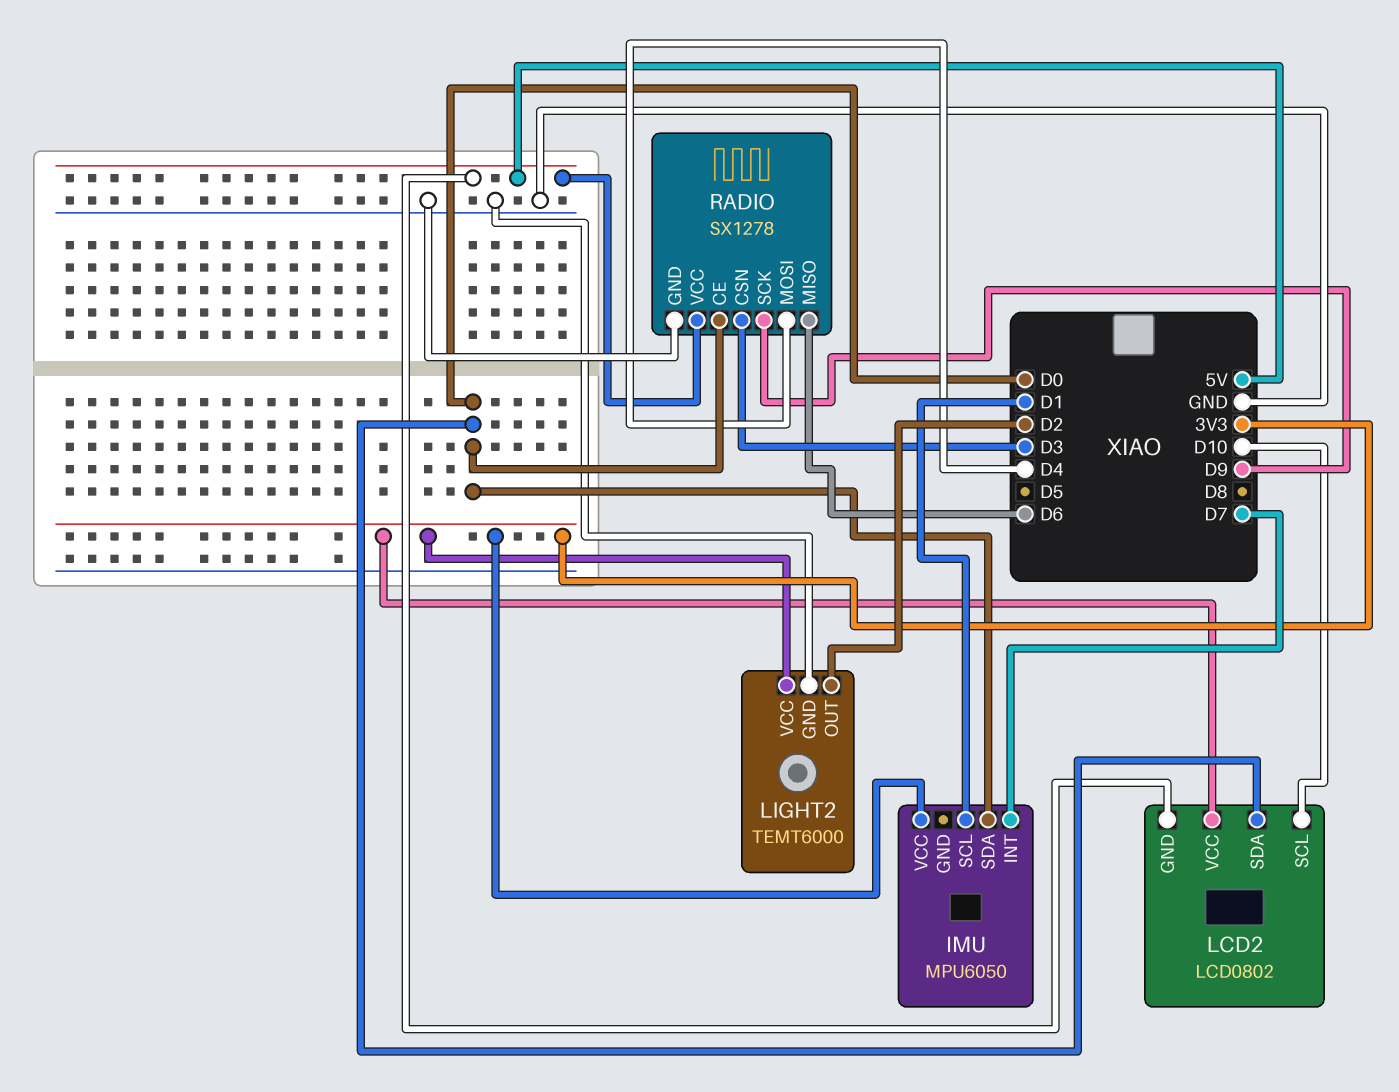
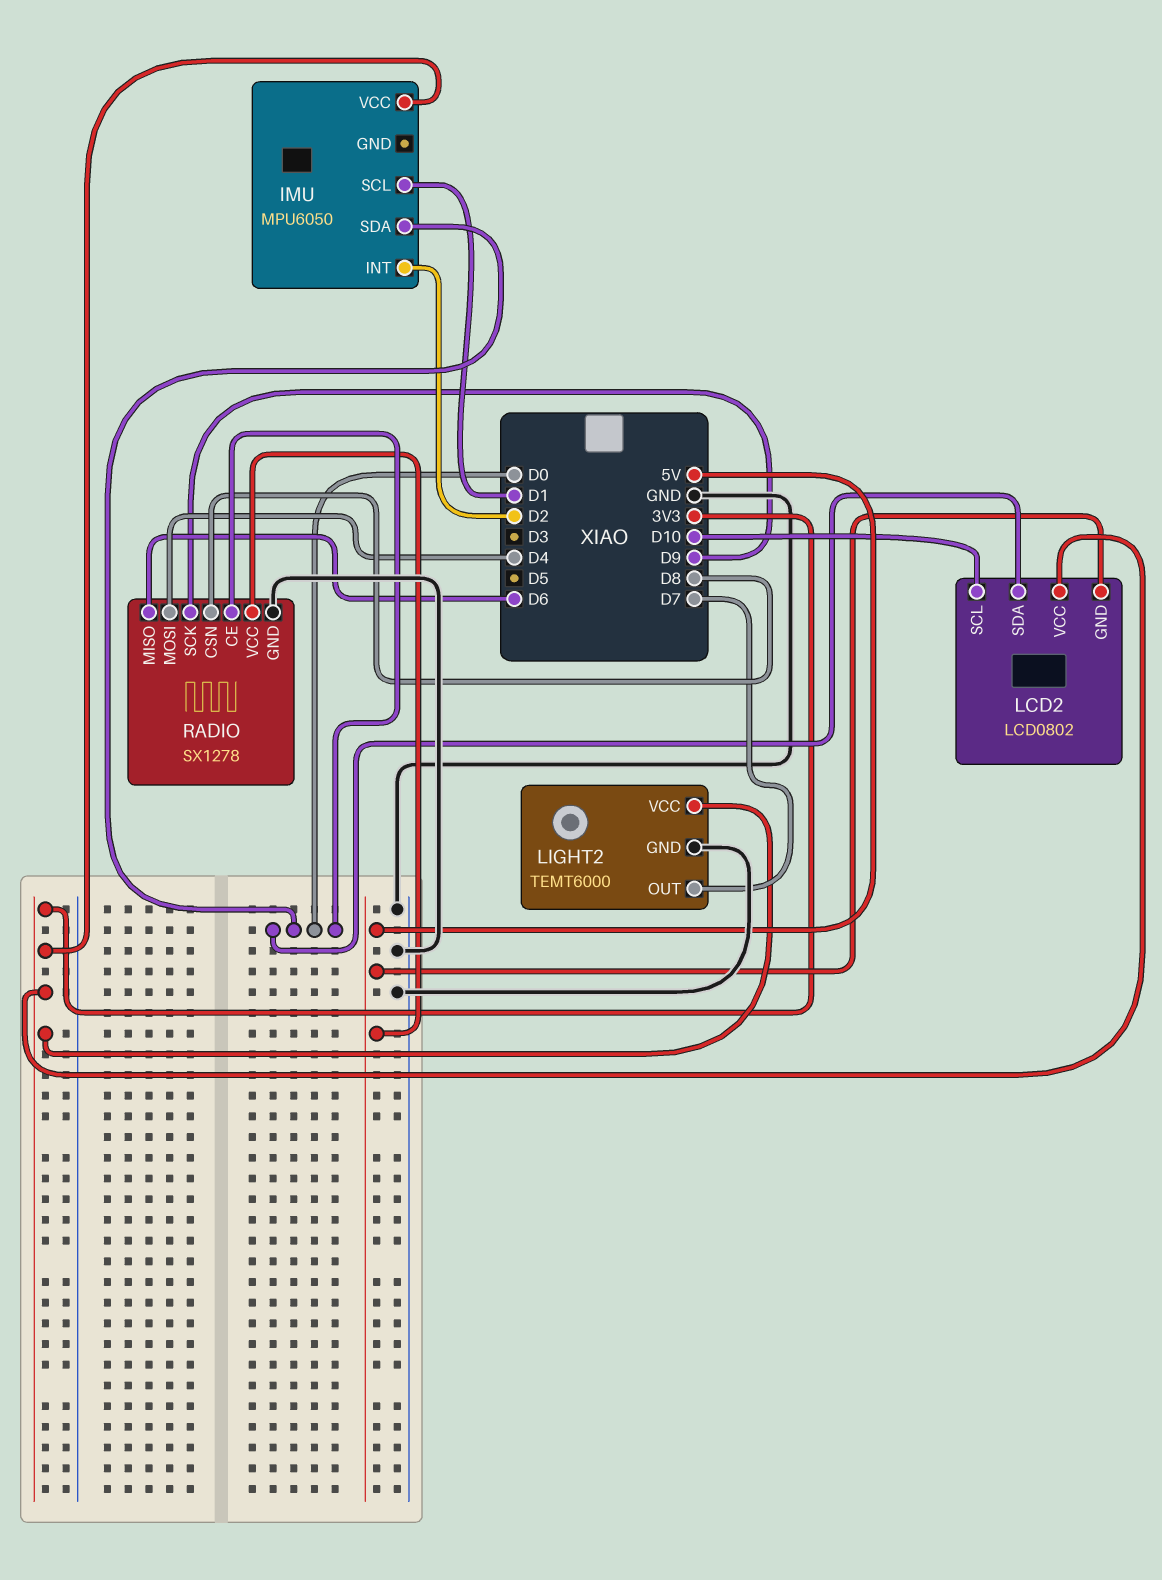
IMU pin INT: D7 -> D2
LIGHT2 pin OUT: D2 -> D7
RADIO pin CSN: D3 -> D8

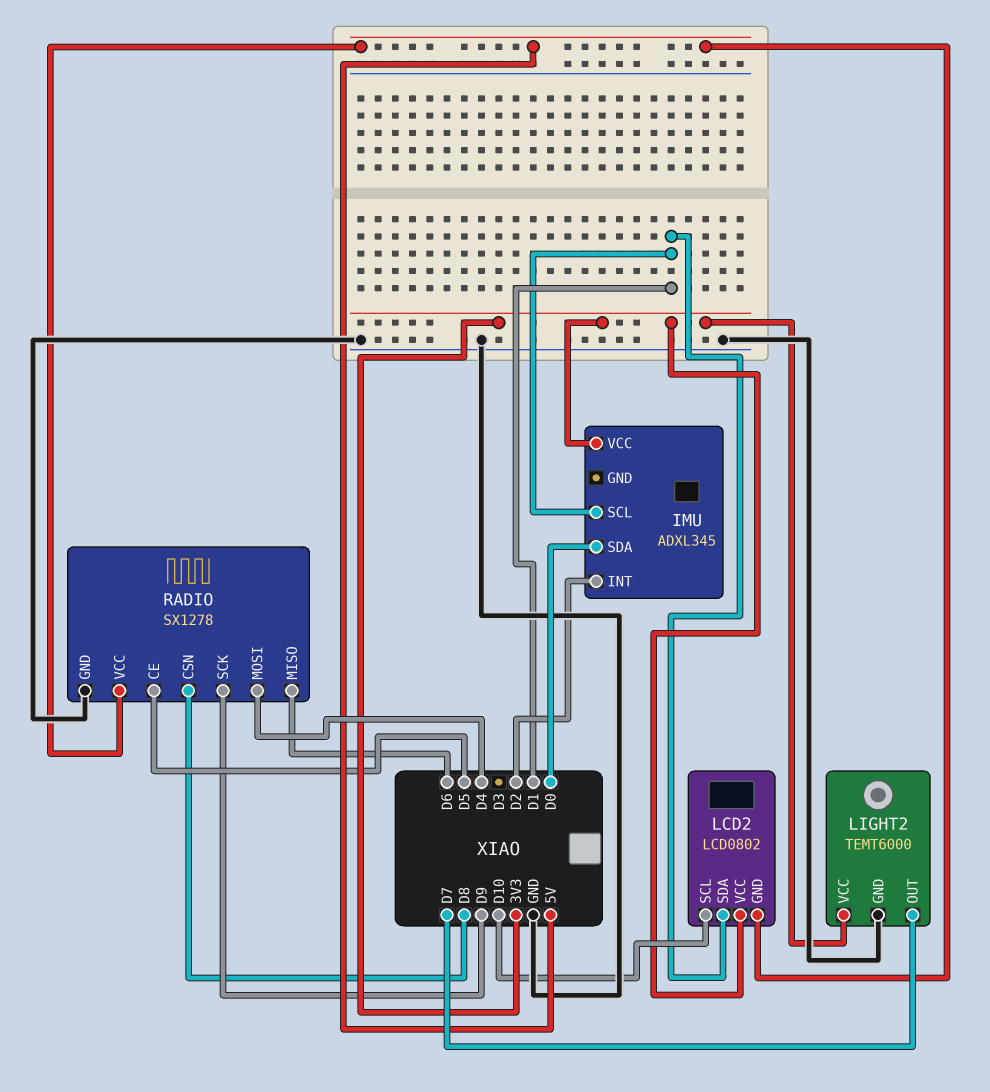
IMU: MPU6050 -> ADXL345
LCD2 pin SDA: D0 -> D1
RADIO pin CE: D0 -> D5

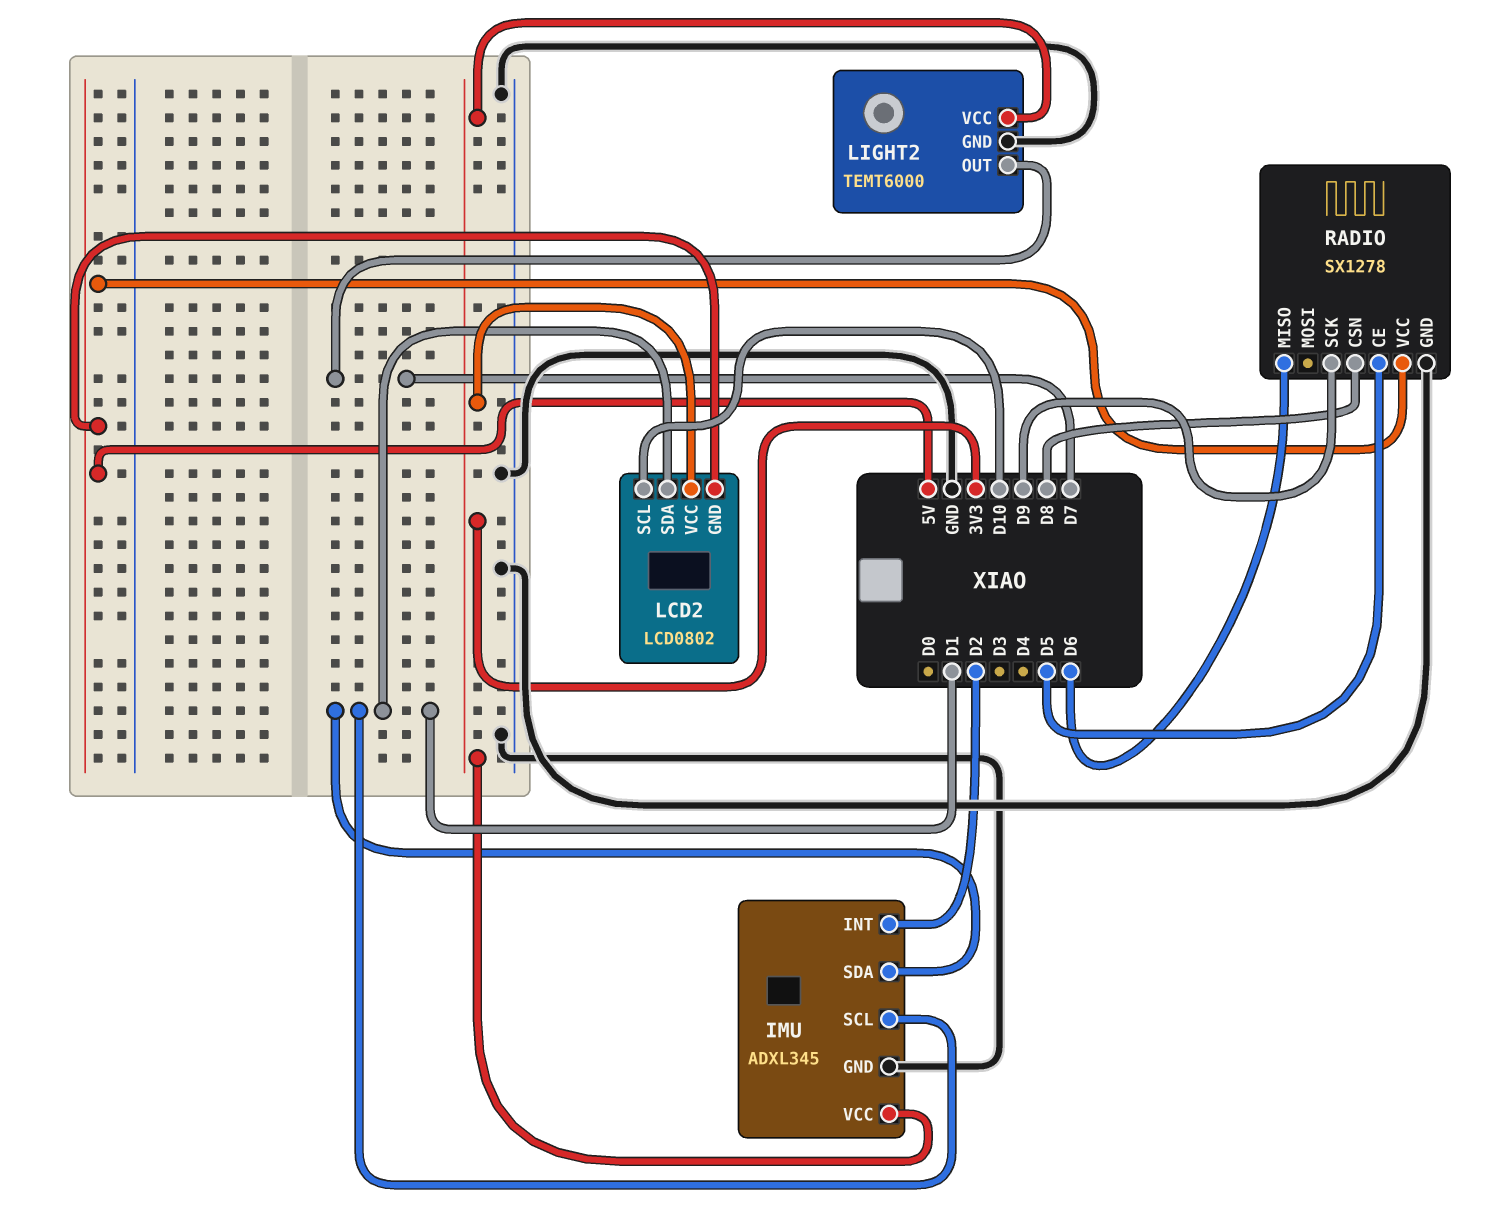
IMU pin GND: none -> GND
IMU pin SDA: D0 -> D1
RADIO pin MOSI: D4 -> none

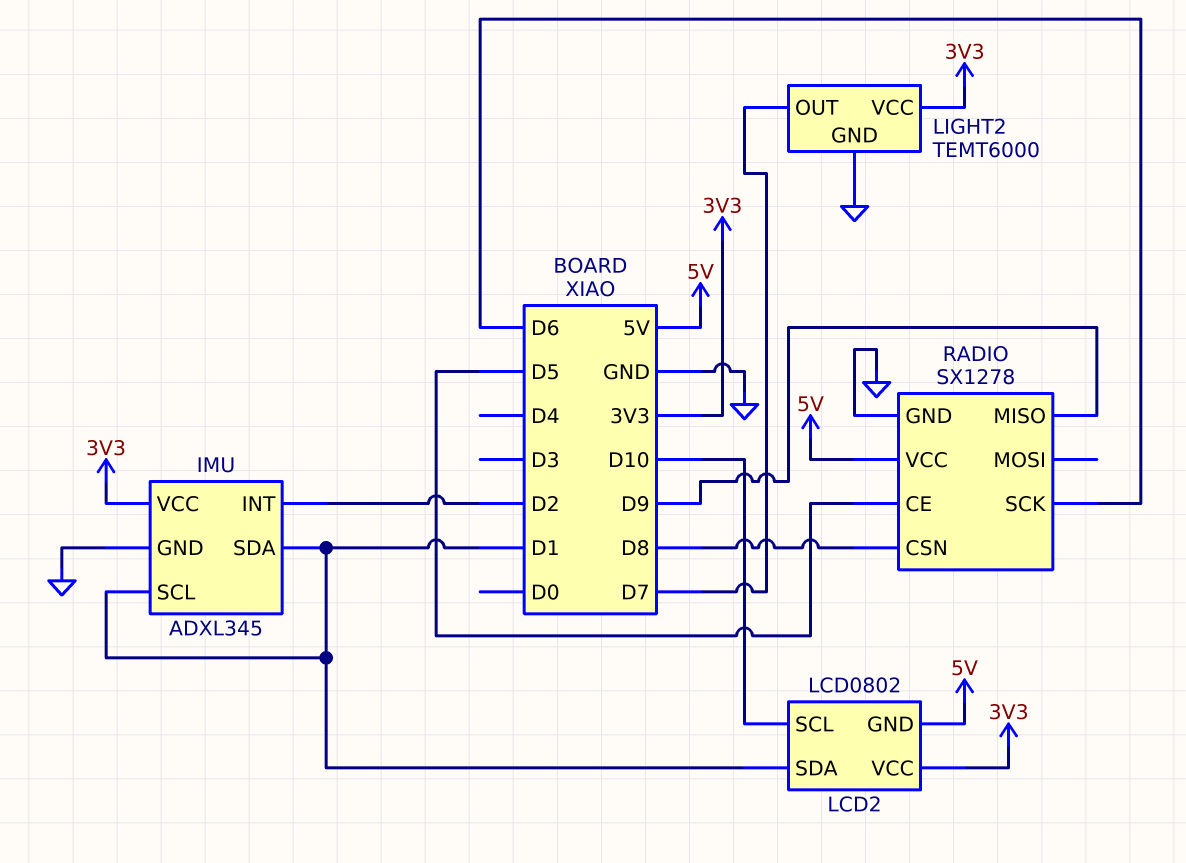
RADIO pin MISO: D6 -> D9
RADIO pin SCK: D9 -> D6

